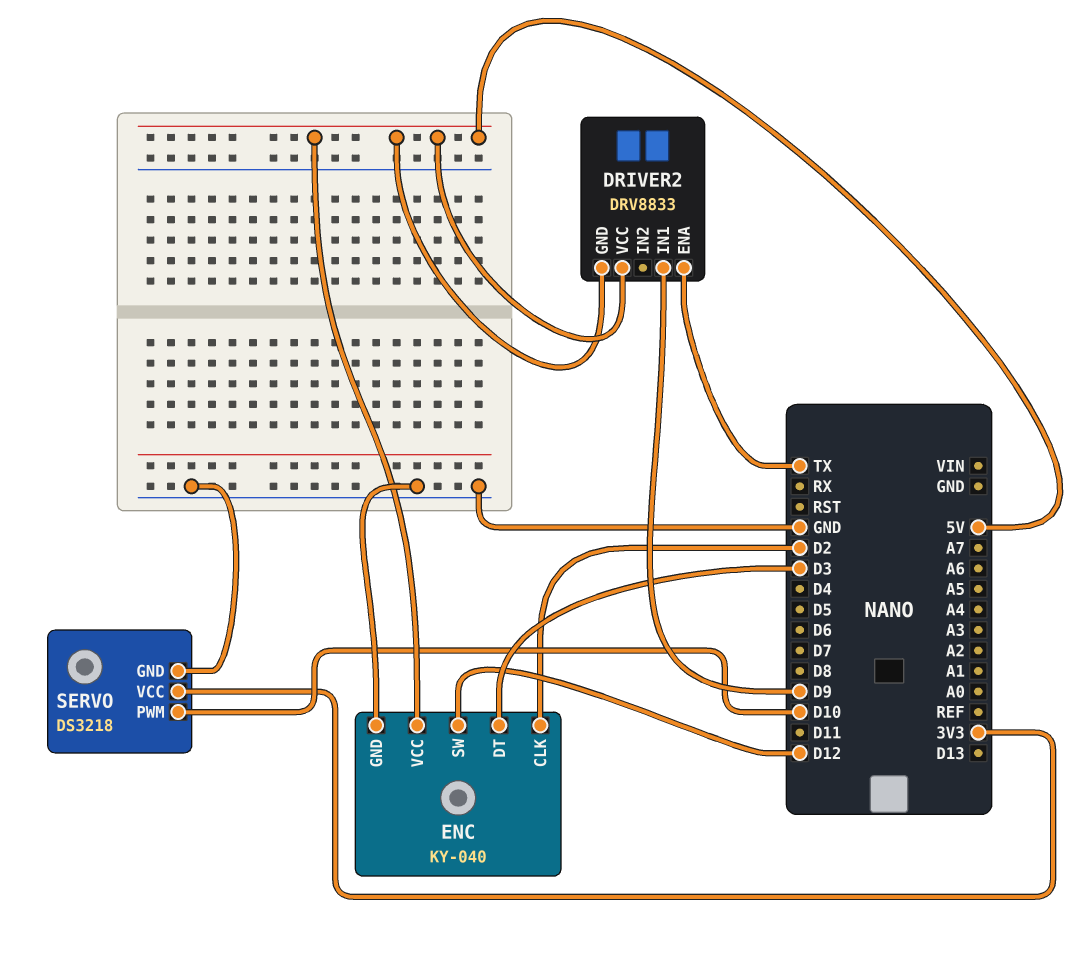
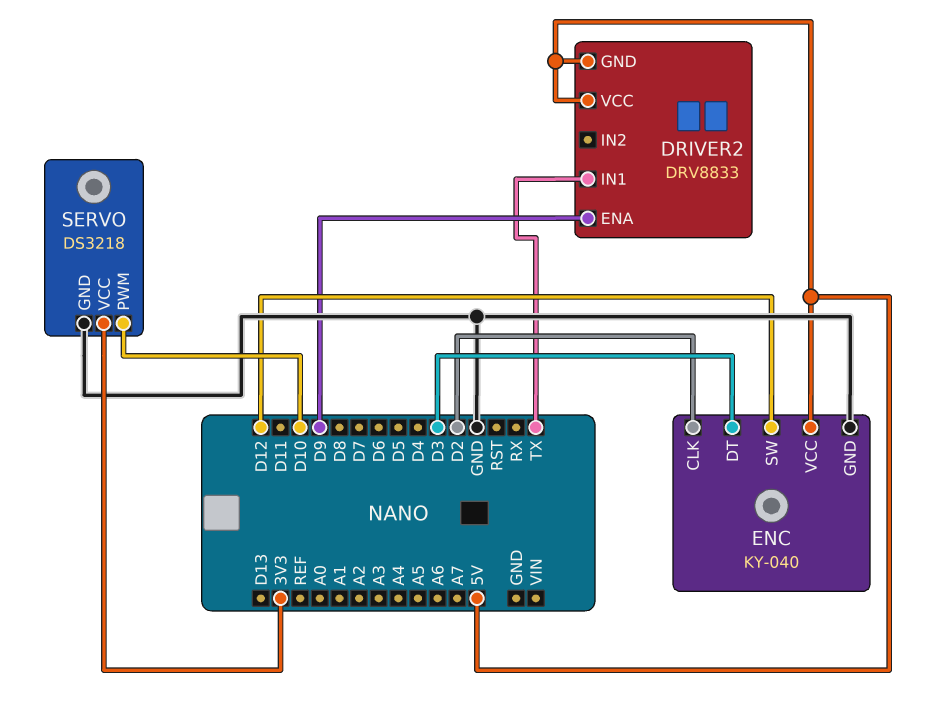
DRIVER2 pin ENA: TX -> D9
DRIVER2 pin IN1: D9 -> TX

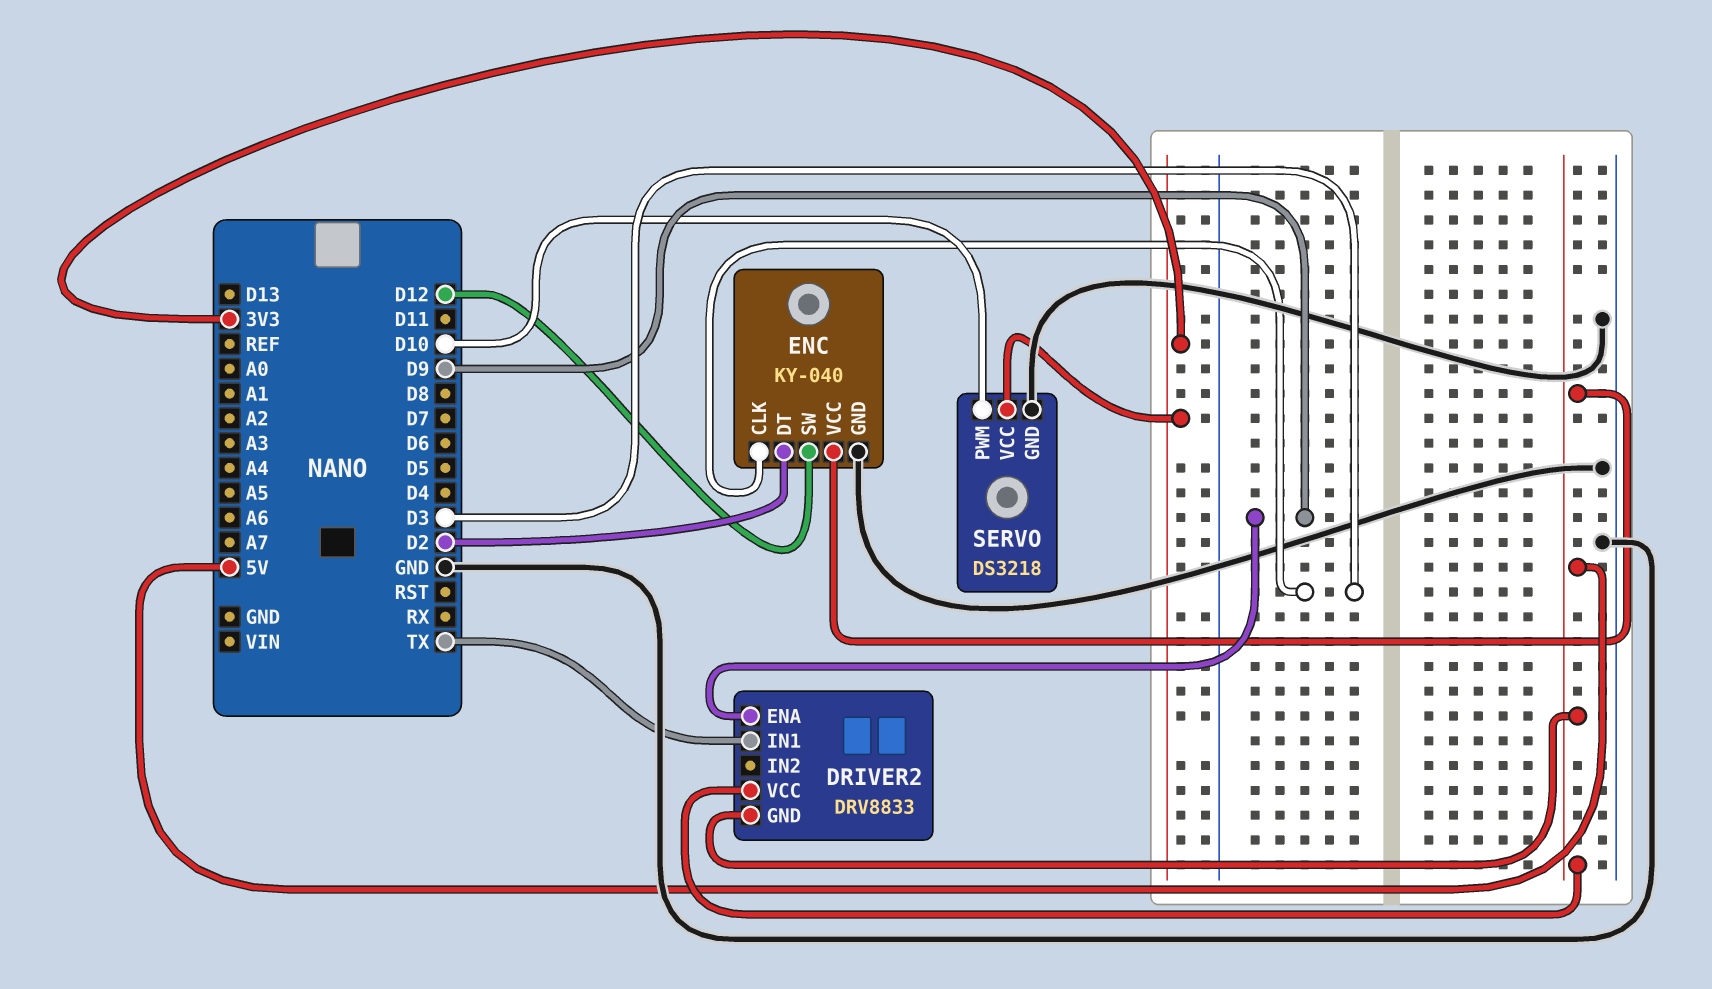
ENC pin CLK: D2 -> D3
ENC pin DT: D3 -> D2

